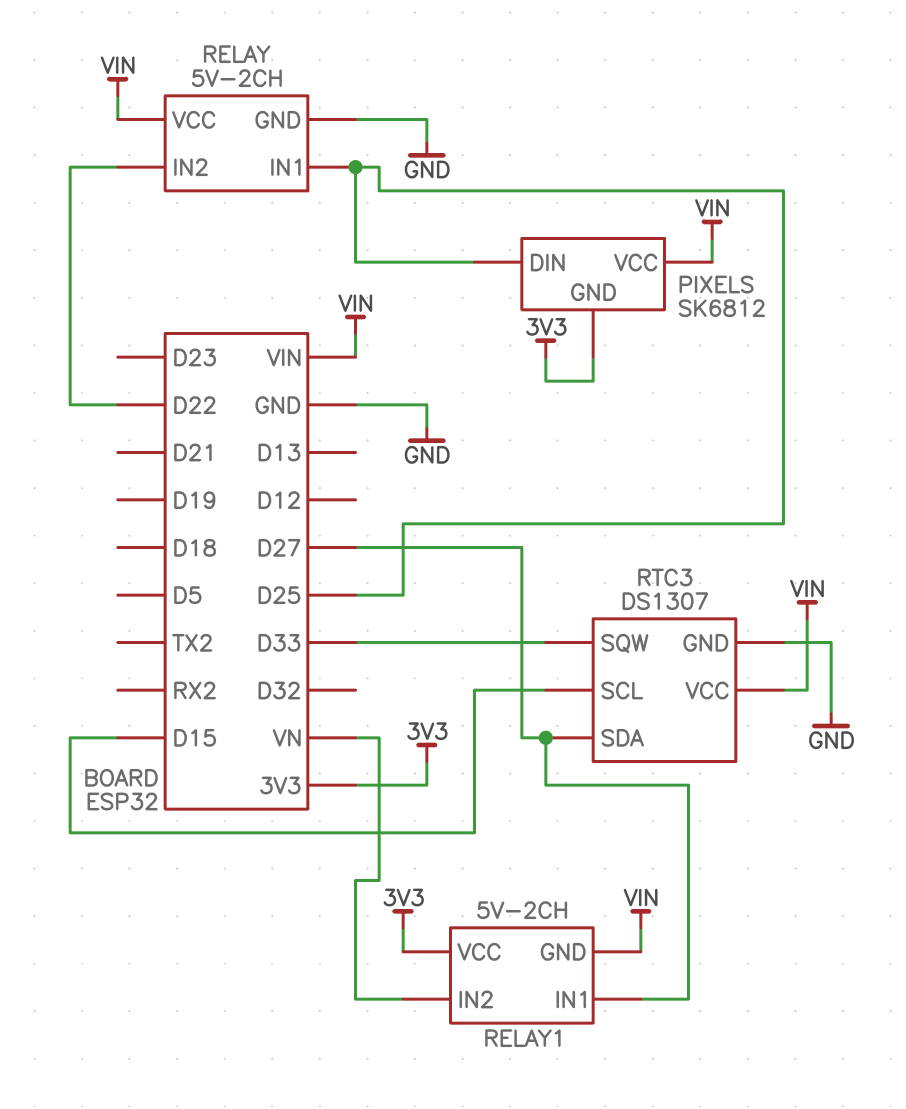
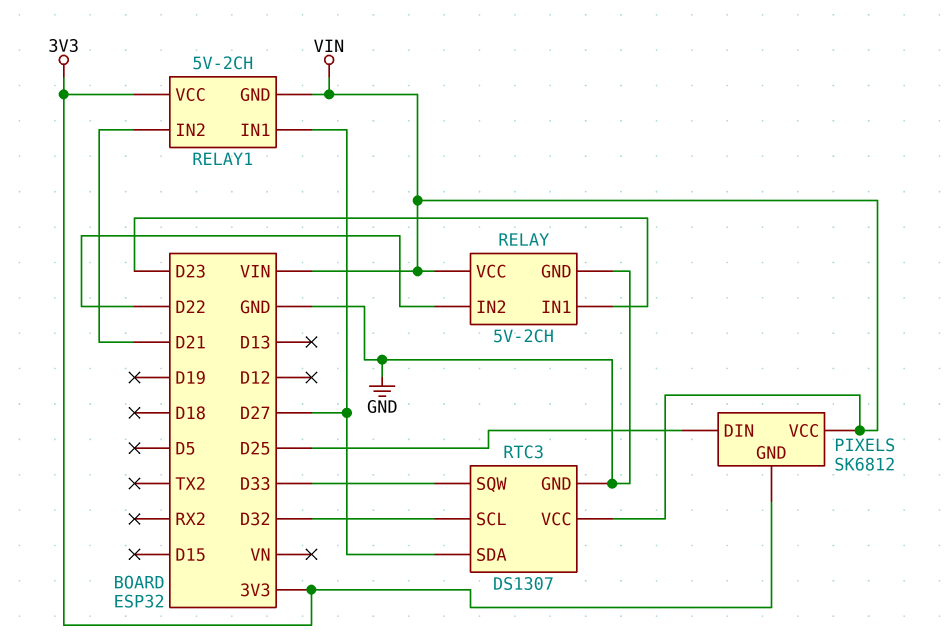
RELAY pin IN1: D25 -> D23
RELAY1 pin IN2: VN -> D21
RTC3 pin SCL: D15 -> D32

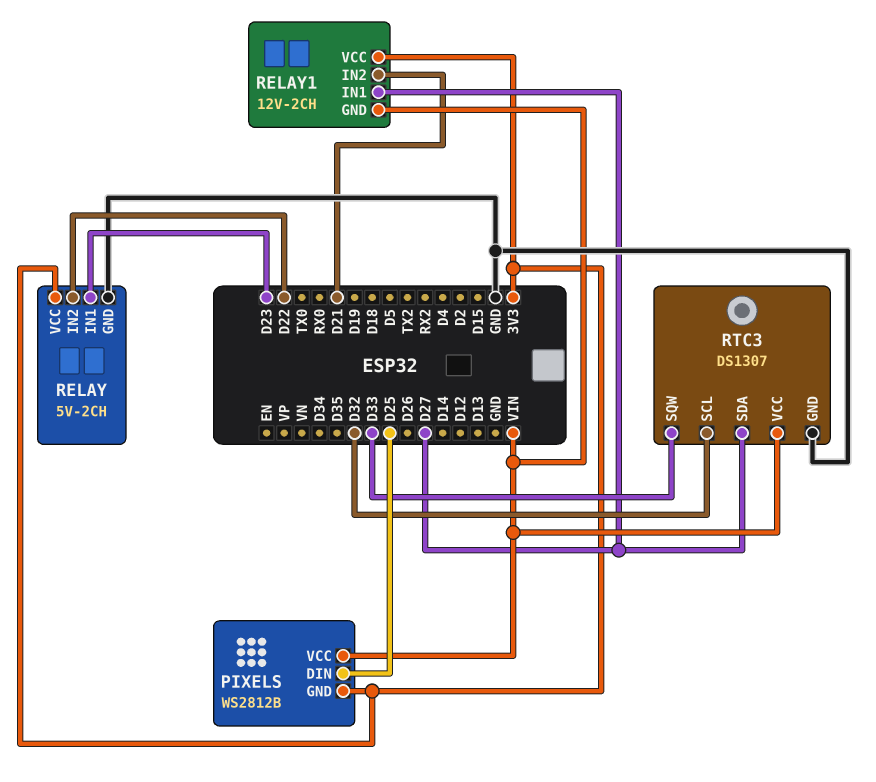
PIXELS: SK6812 -> WS2812B
RELAY pin VCC: VIN -> 3V3
RELAY1: 5V-2CH -> 12V-2CH

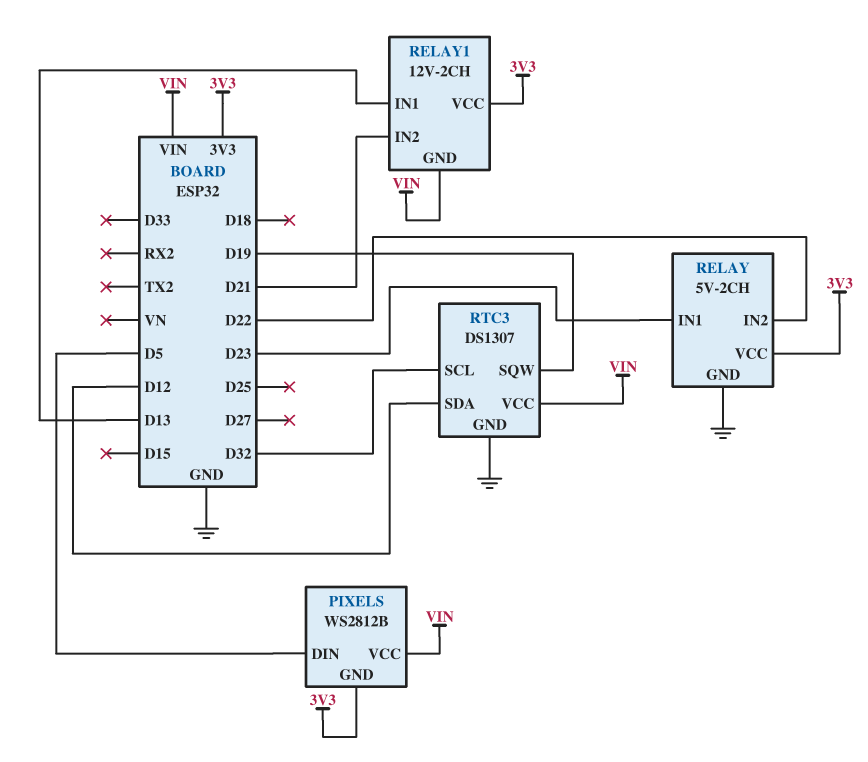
PIXELS pin DIN: D25 -> D5
RELAY1 pin IN1: D27 -> D13
RTC3 pin SDA: D27 -> D12
RTC3 pin SQW: D33 -> D19

